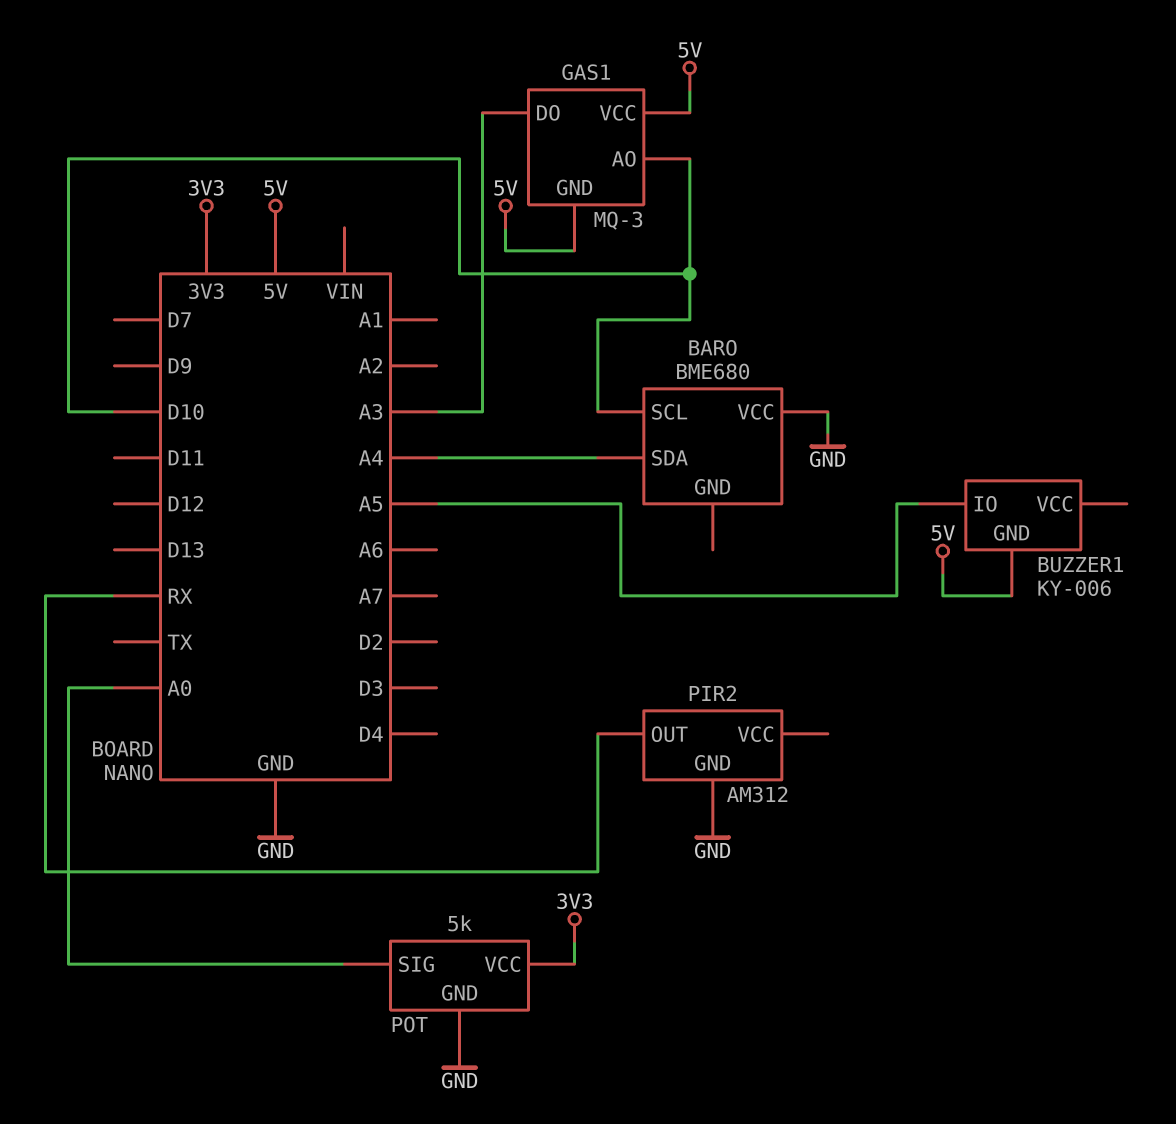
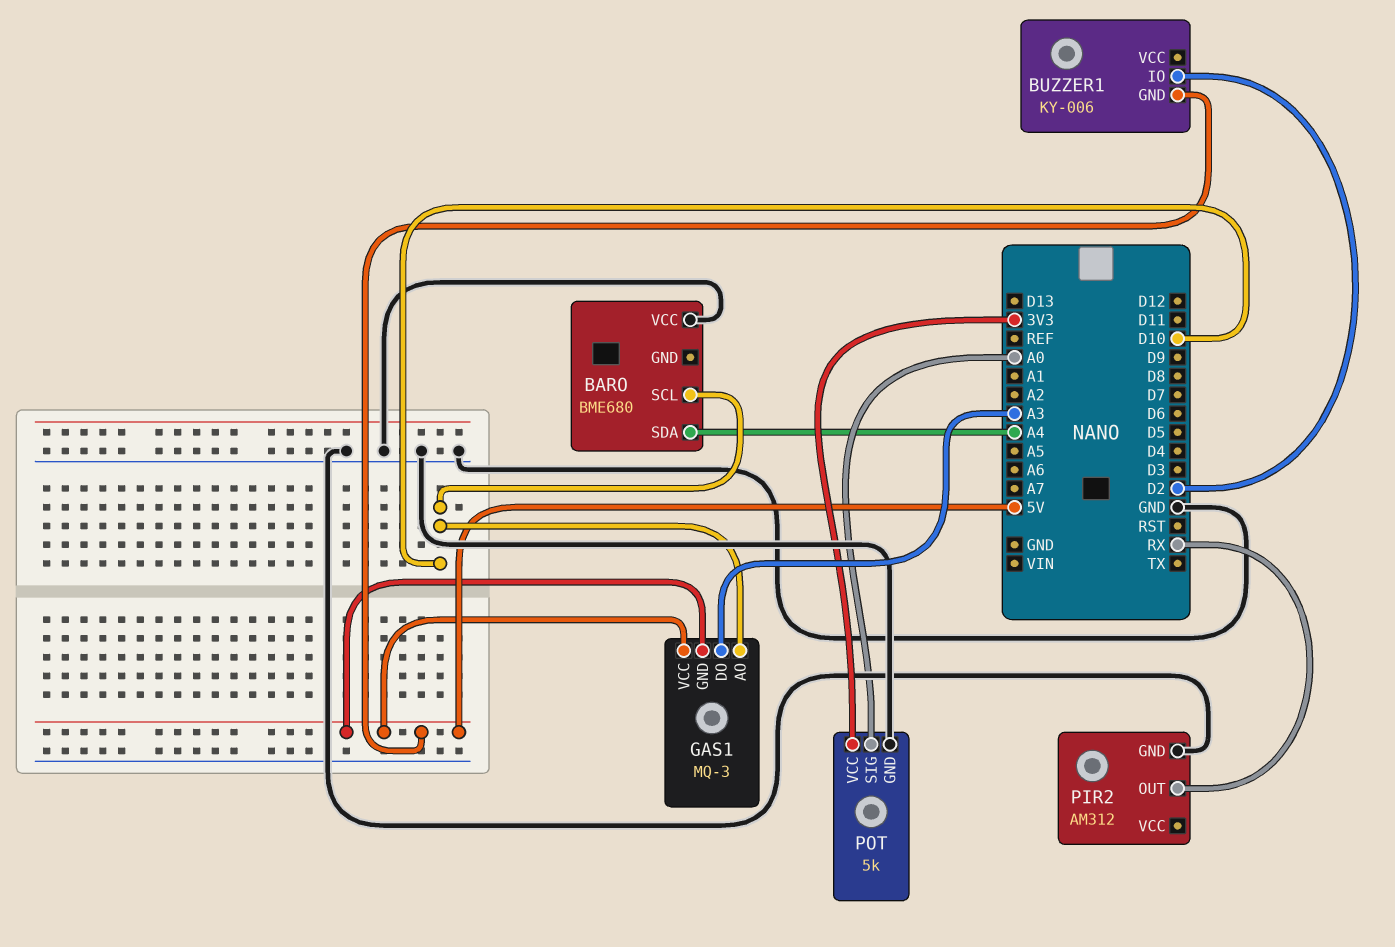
BUZZER1 pin IO: A5 -> D2

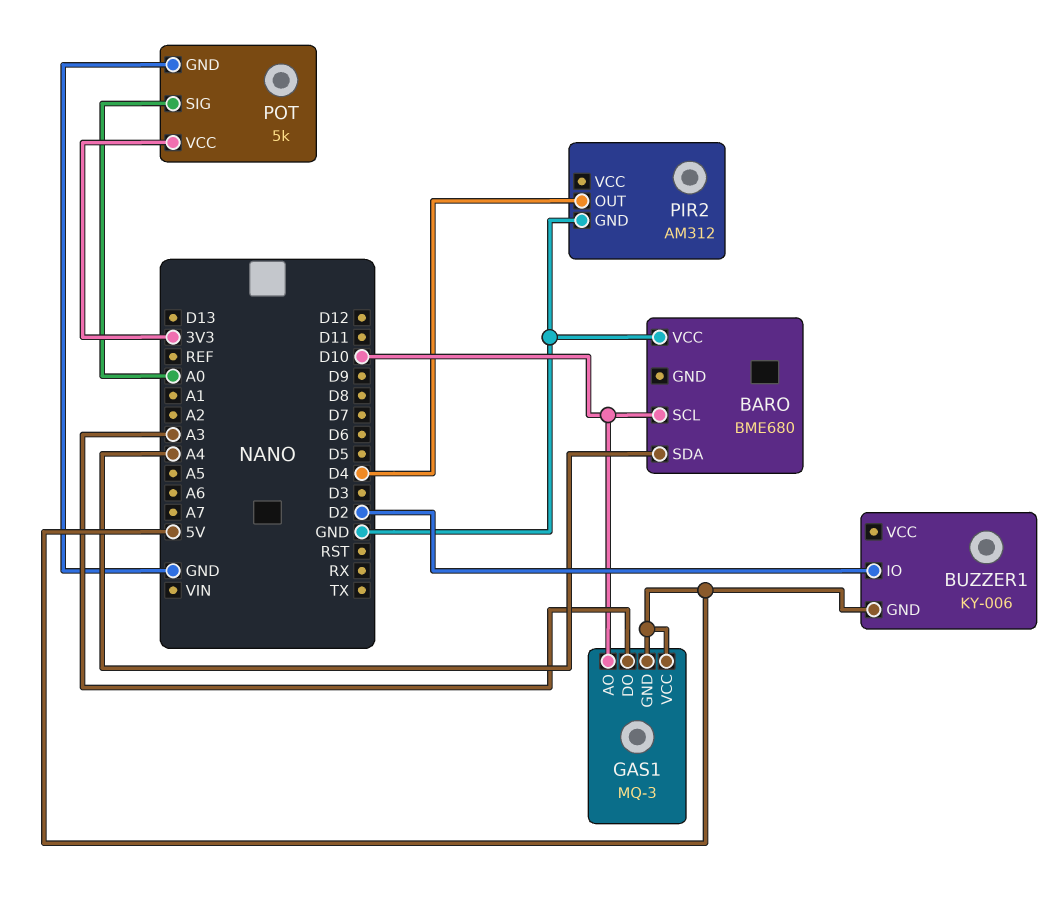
PIR2 pin OUT: RX -> D4

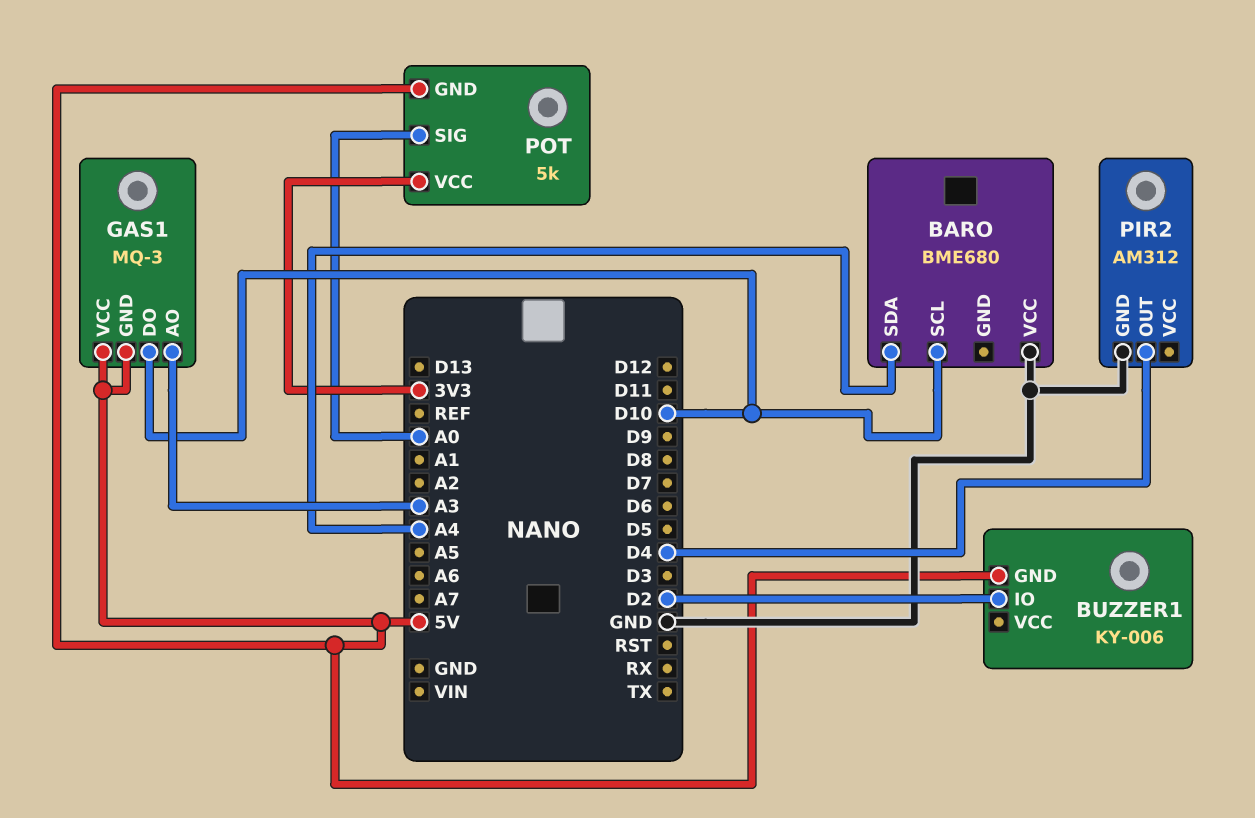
GAS1 pin AO: D10 -> A3
GAS1 pin DO: A3 -> D10
POT pin GND: GND -> 5V

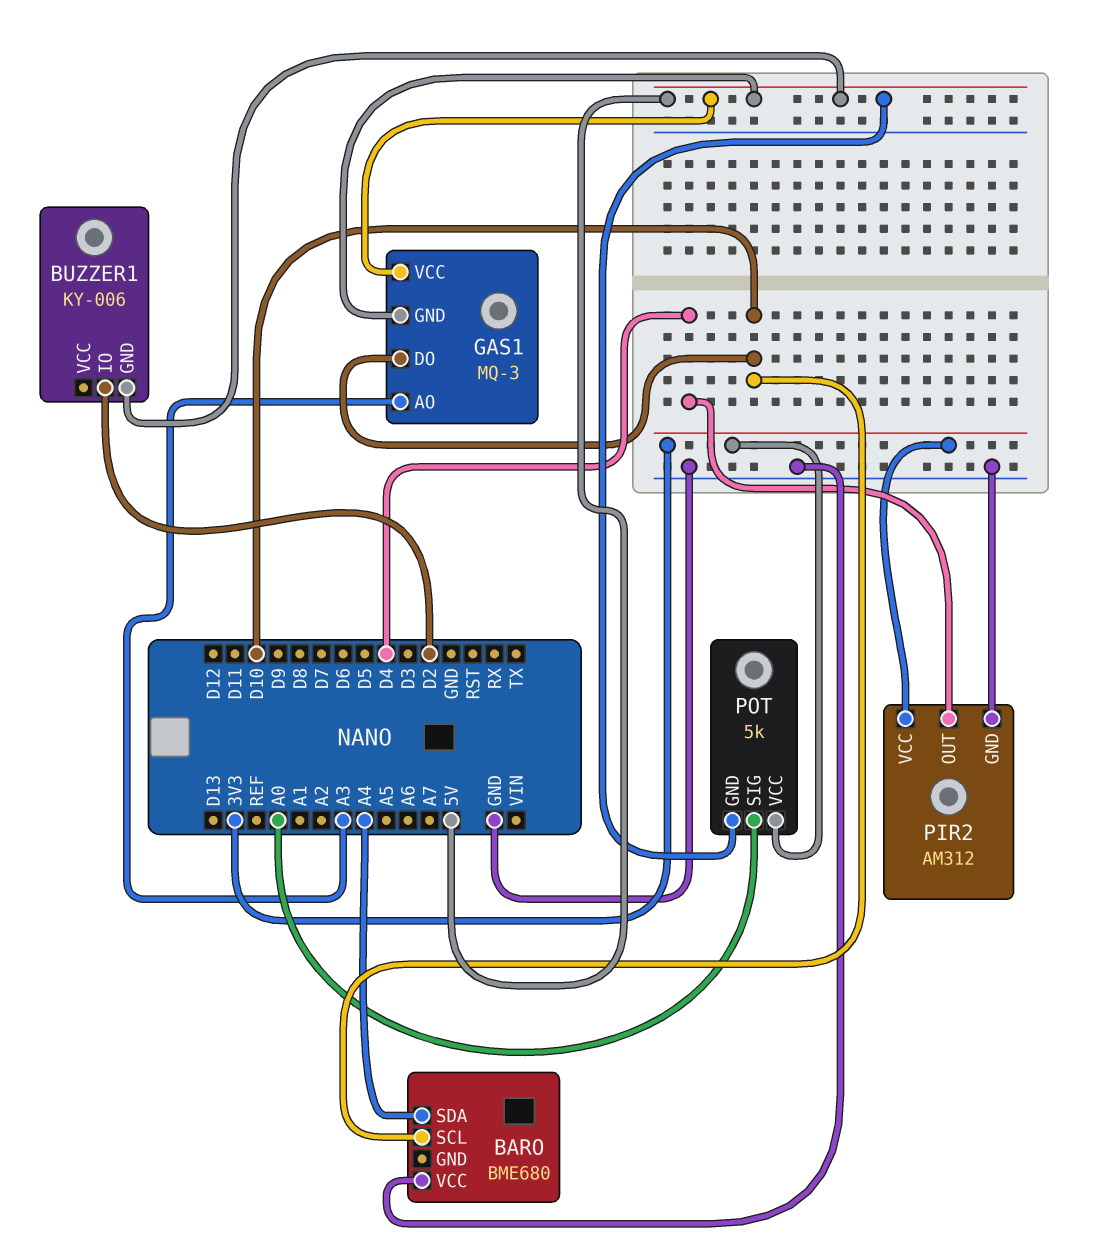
PIR2 pin VCC: none -> 3V3

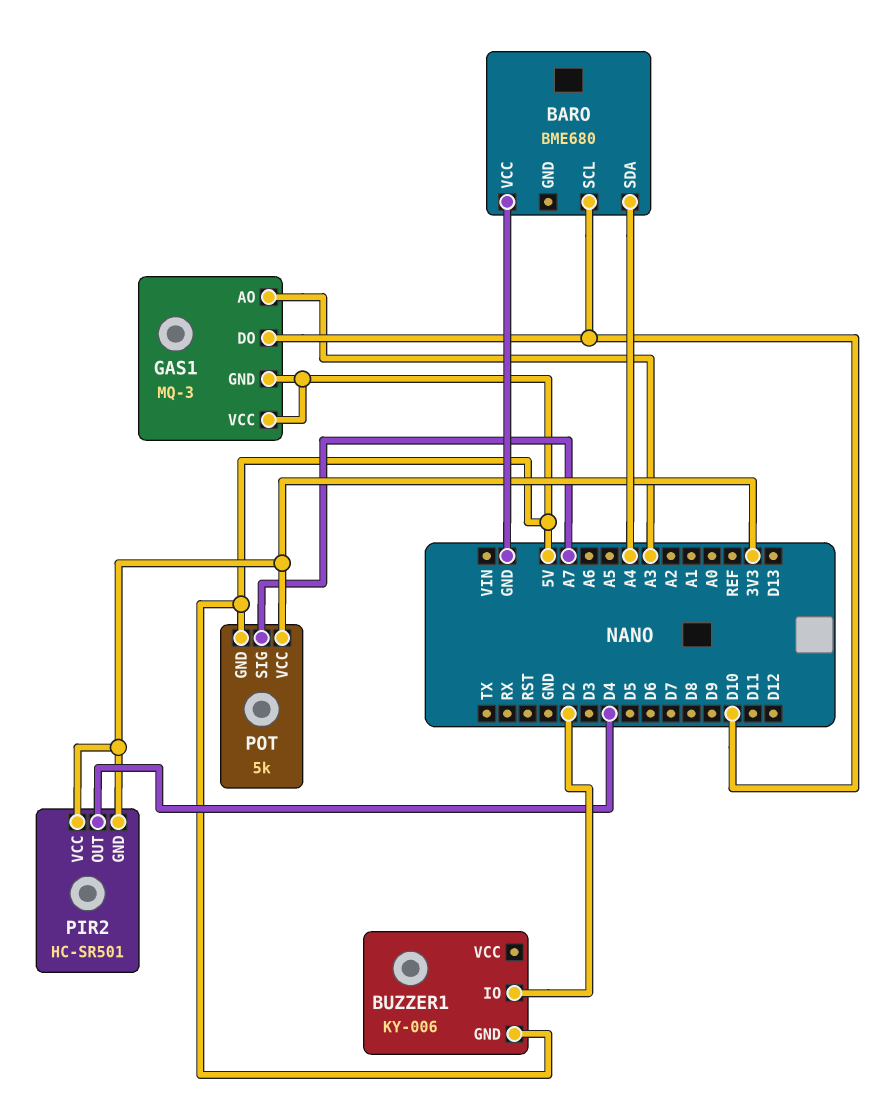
PIR2: AM312 -> HC-SR501
PIR2 pin GND: GND -> 3V3
POT pin SIG: A0 -> A7

